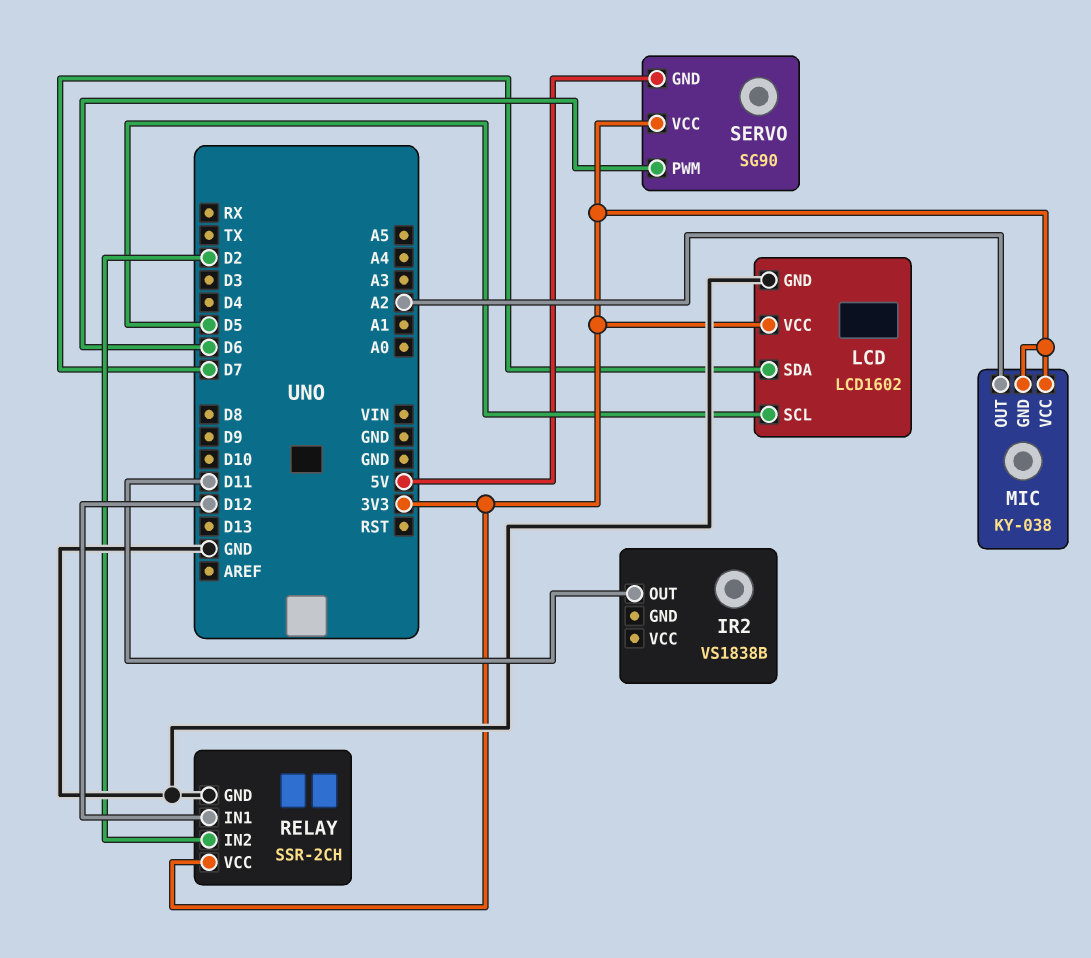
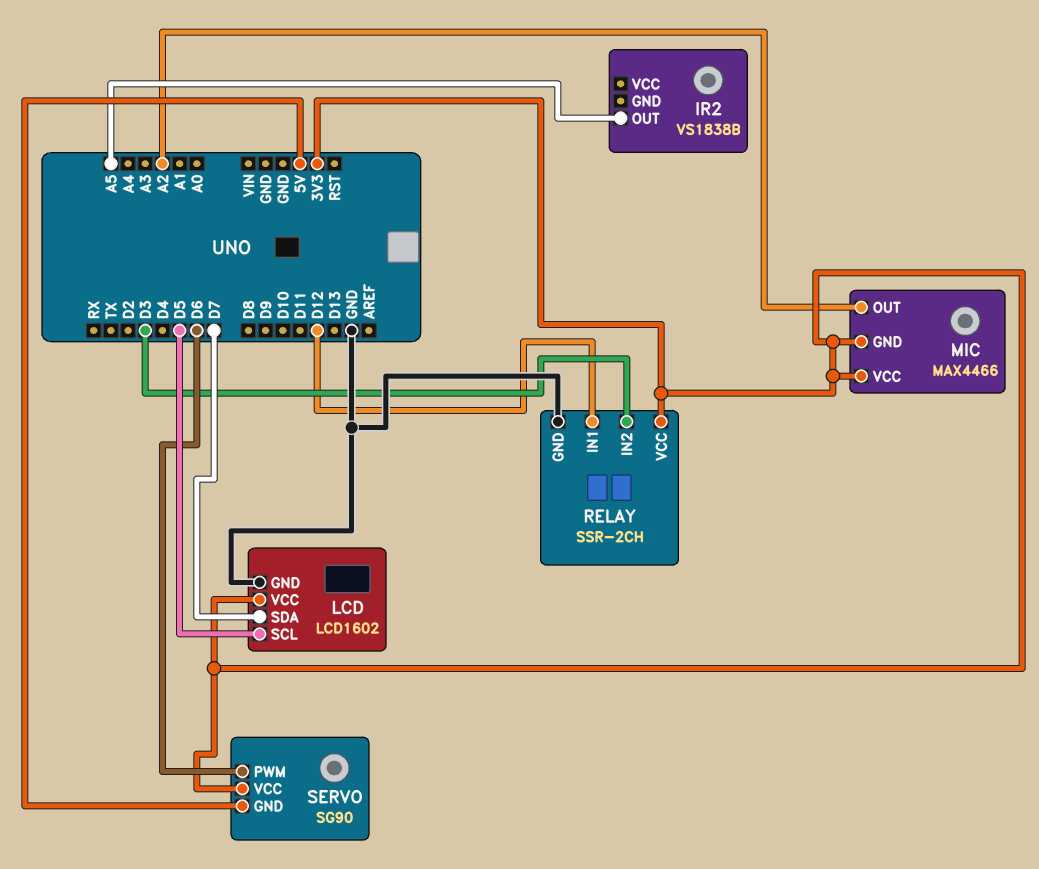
IR2 pin OUT: D11 -> A5
MIC: KY-038 -> MAX4466
RELAY pin IN2: D2 -> D3

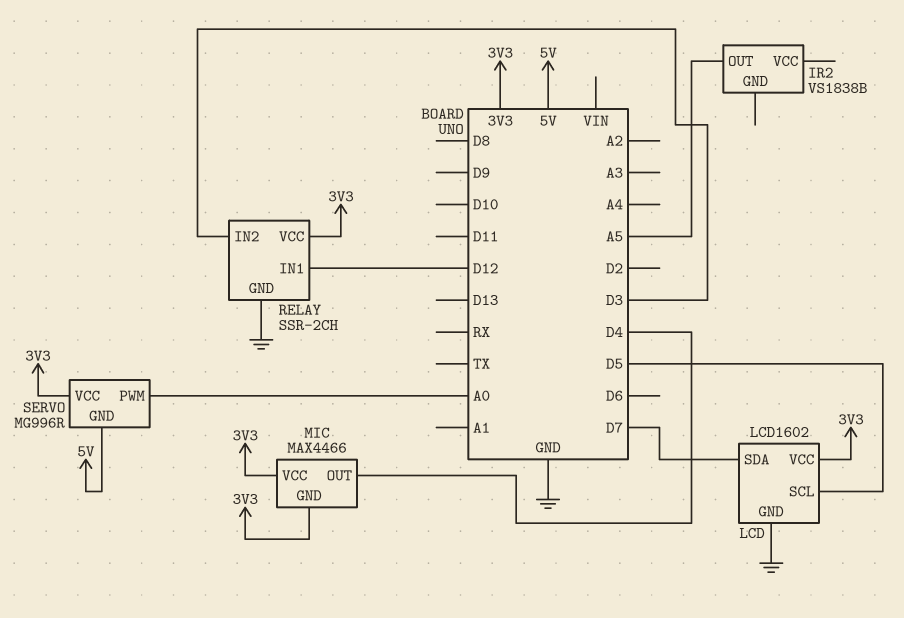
MIC pin OUT: A2 -> D4
SERVO: SG90 -> MG996R
SERVO pin PWM: D6 -> A0

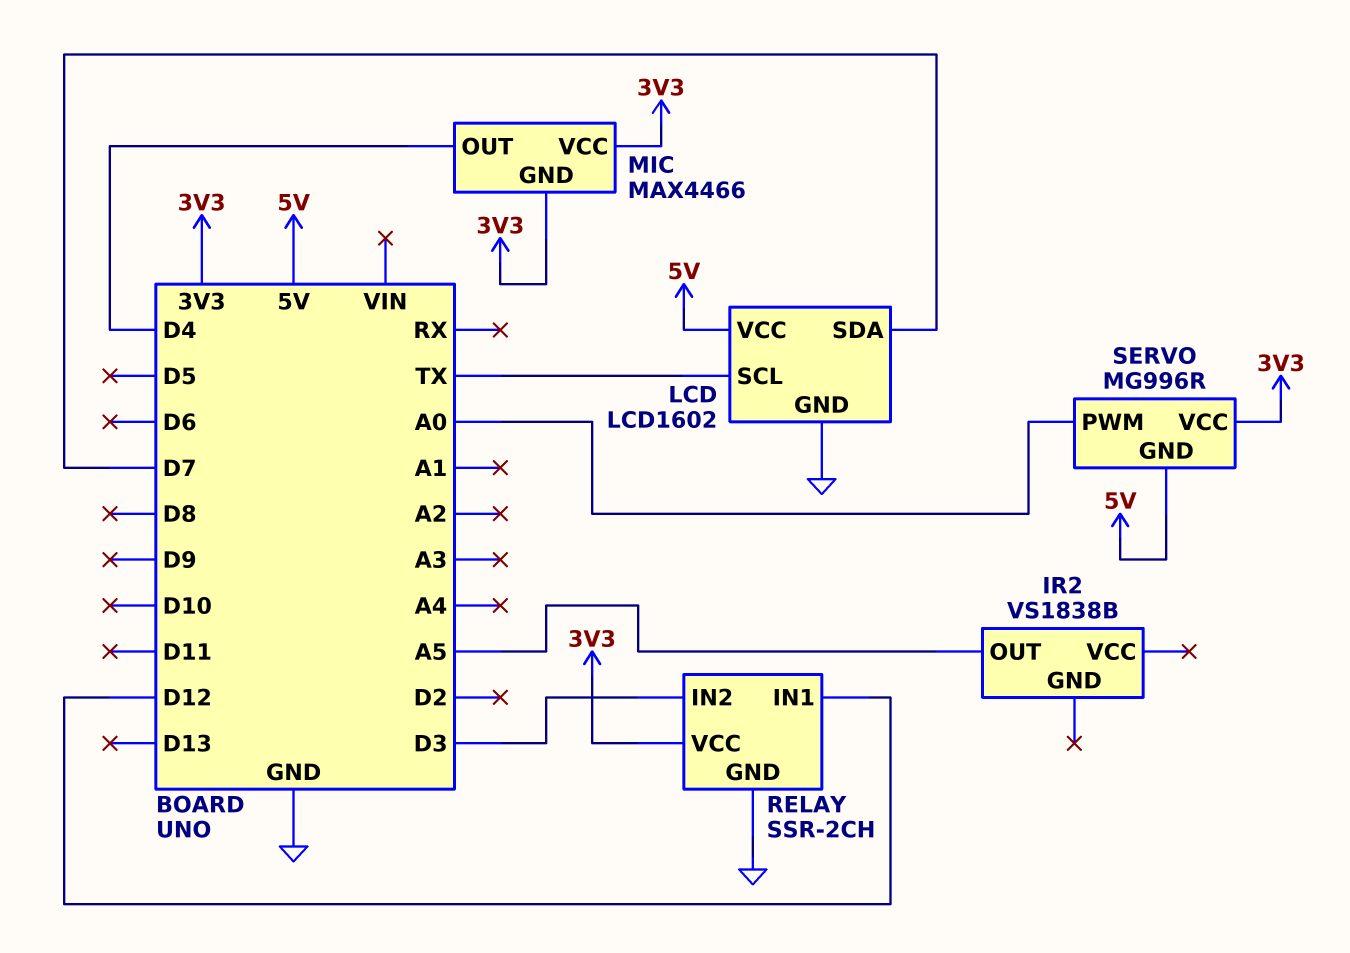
LCD pin SCL: D5 -> TX
LCD pin VCC: 3V3 -> 5V

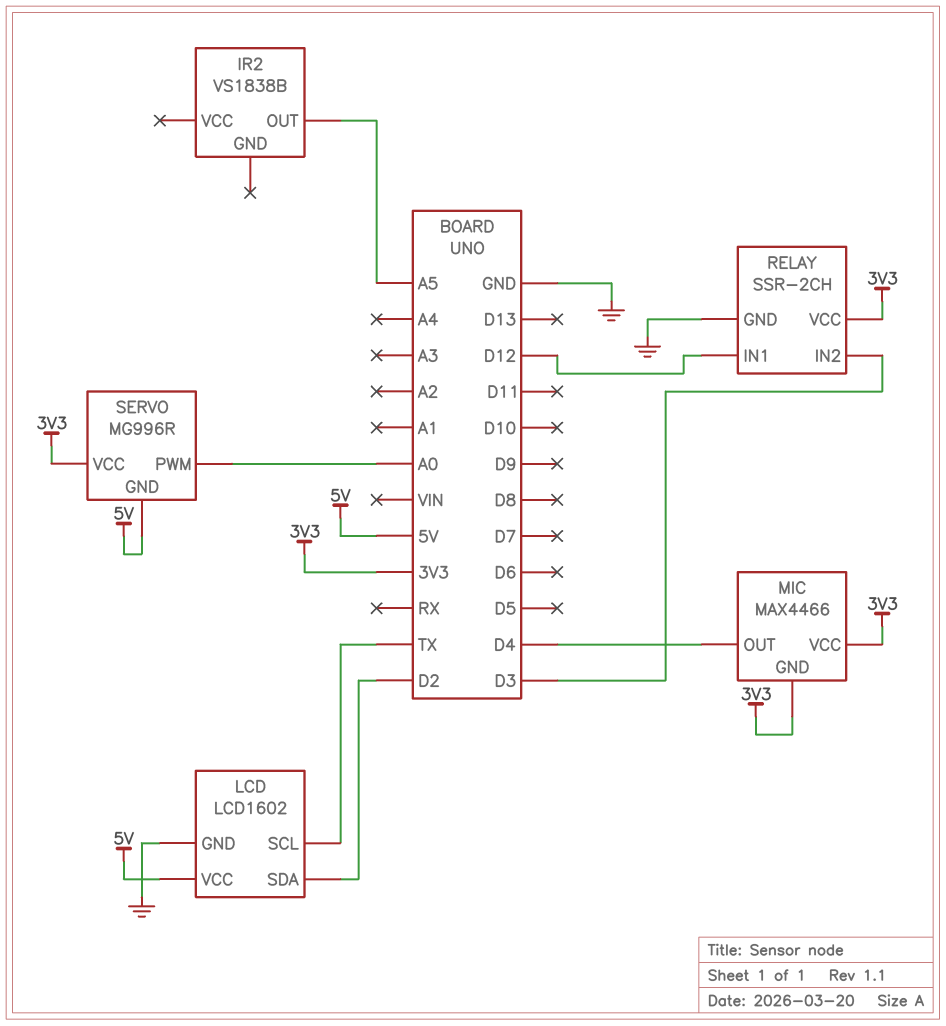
LCD pin SDA: D7 -> D2

